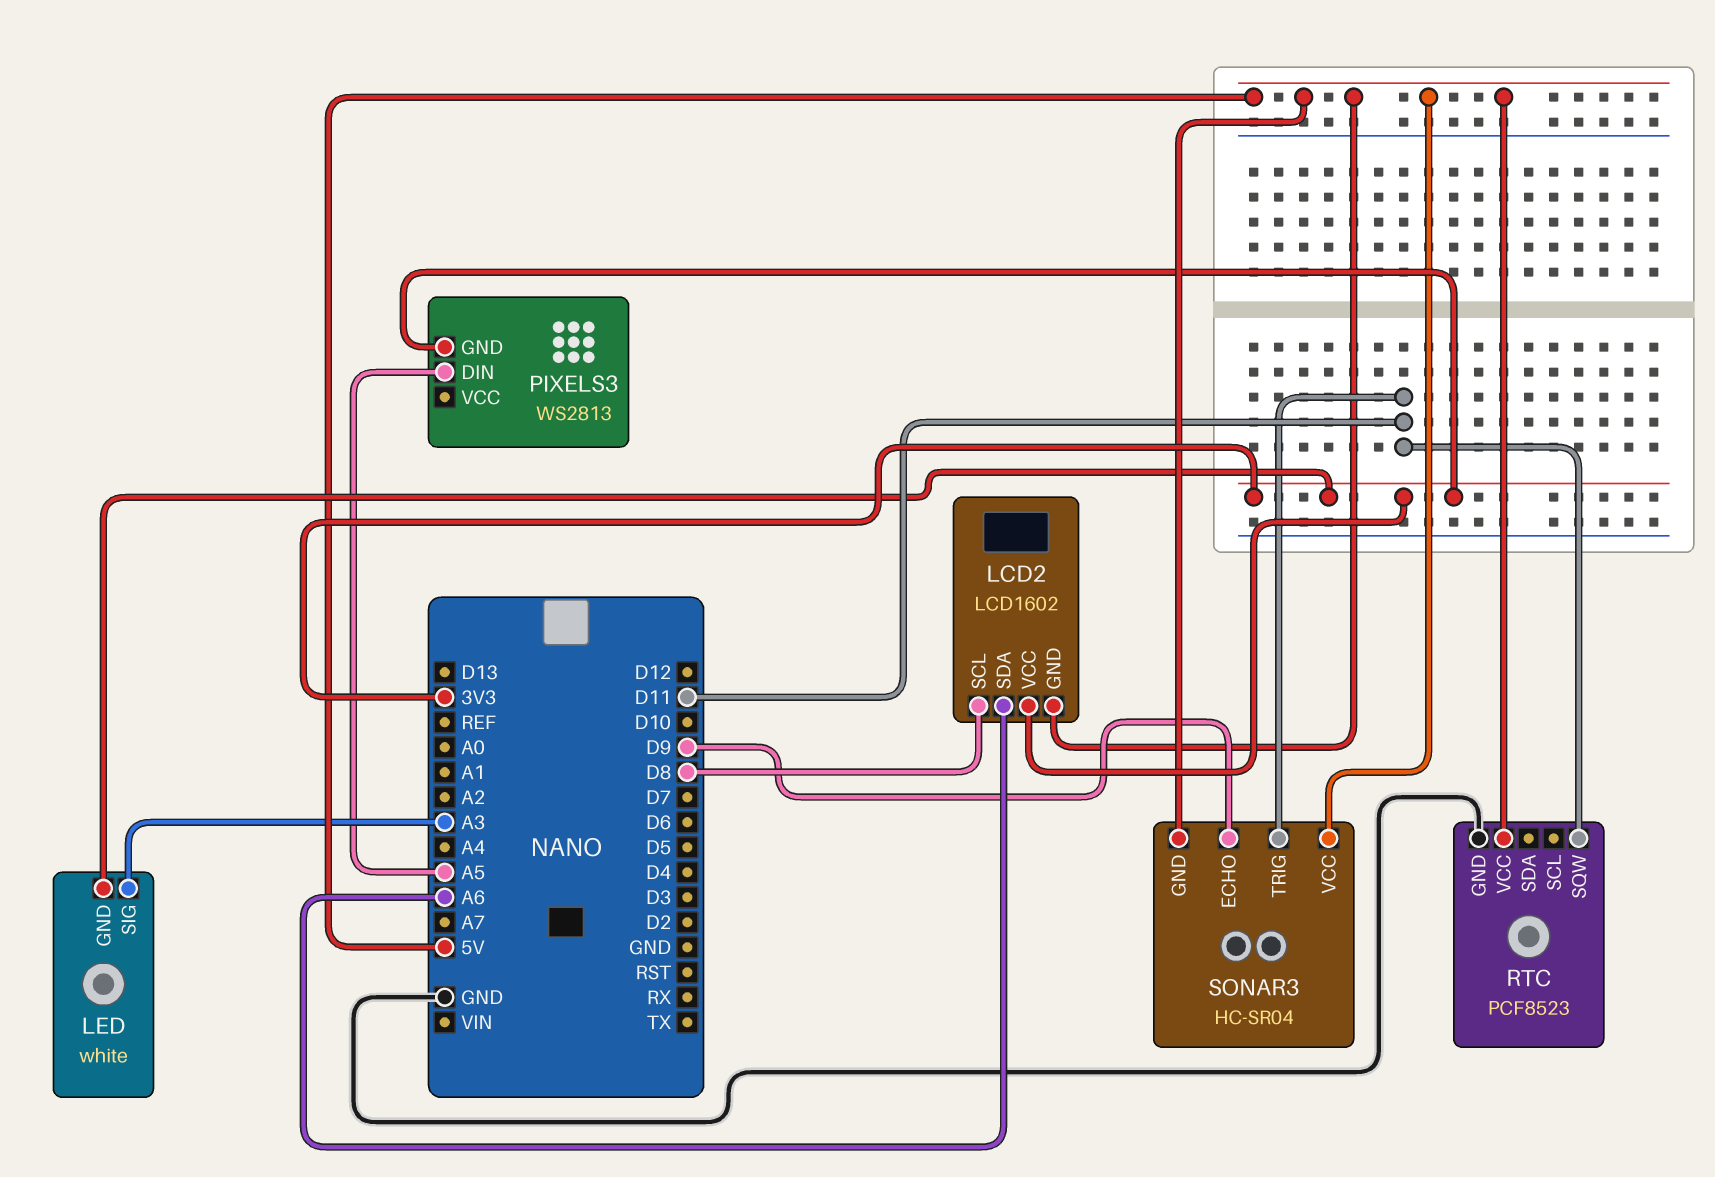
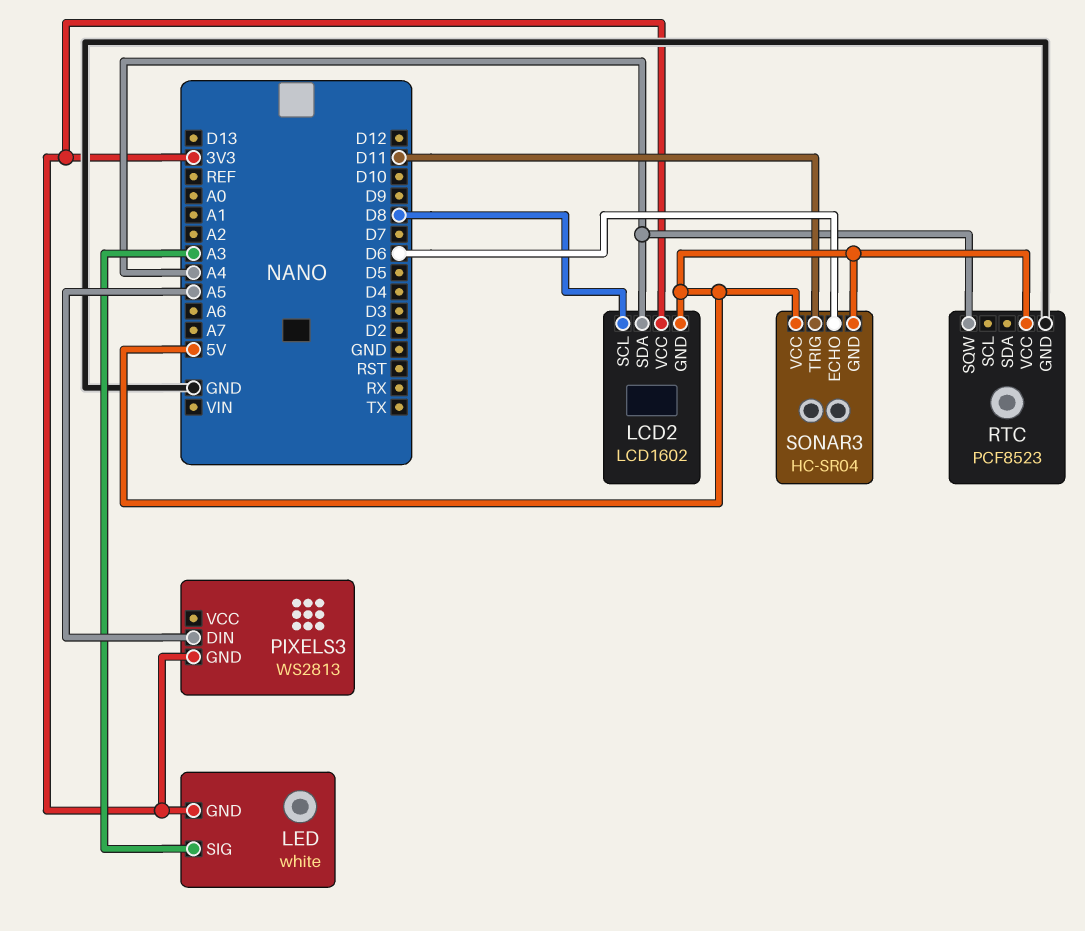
LCD2 pin SDA: A6 -> A4
RTC pin SQW: D11 -> A4
SONAR3 pin ECHO: D9 -> D6

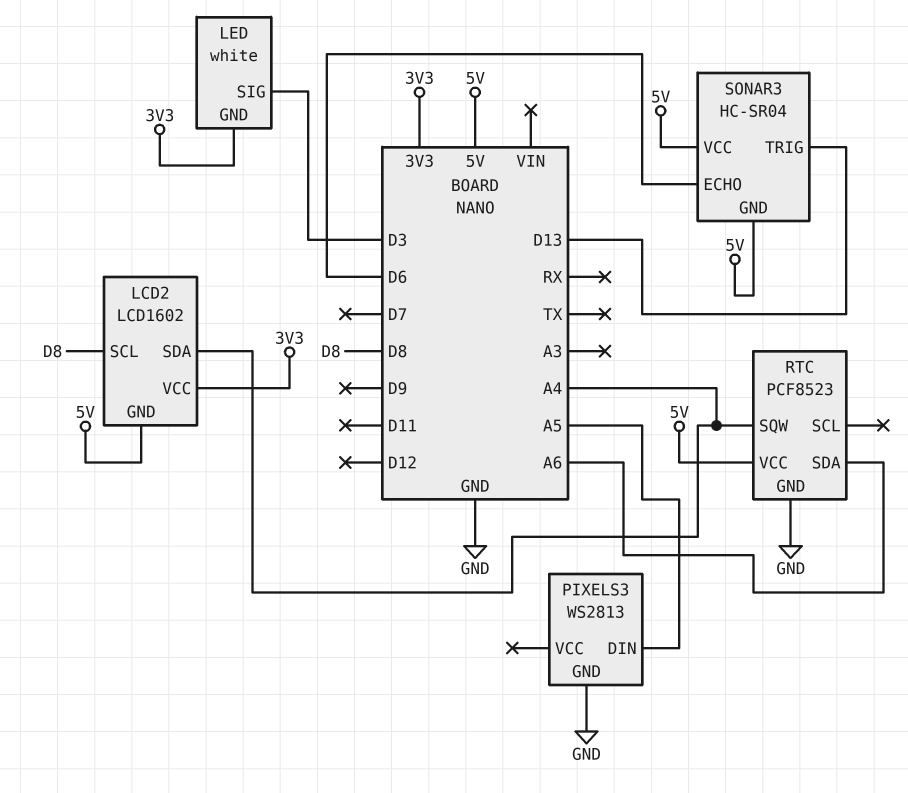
LED pin SIG: A3 -> D3
PIXELS3 pin GND: 3V3 -> GND
RTC pin SDA: none -> A6
SONAR3 pin TRIG: D11 -> D13

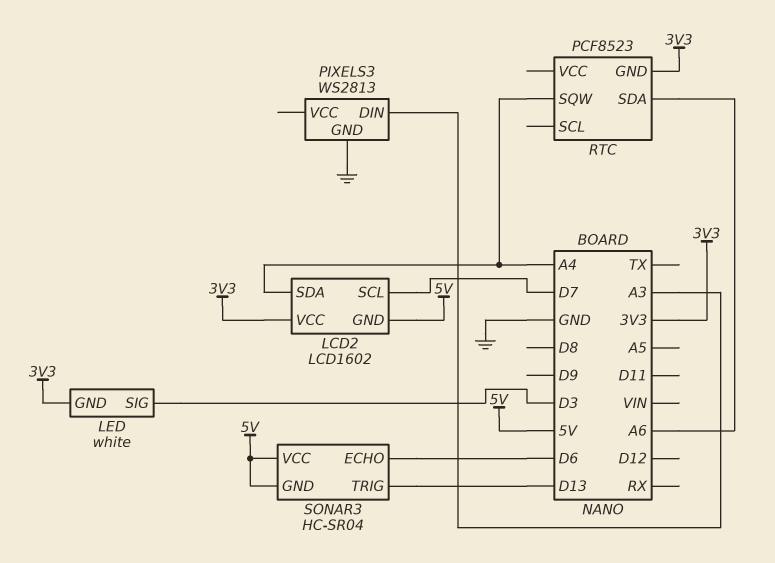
LCD2 pin SCL: D8 -> D7
PIXELS3 pin DIN: A5 -> A3
RTC pin GND: GND -> 3V3
RTC pin VCC: 5V -> none

